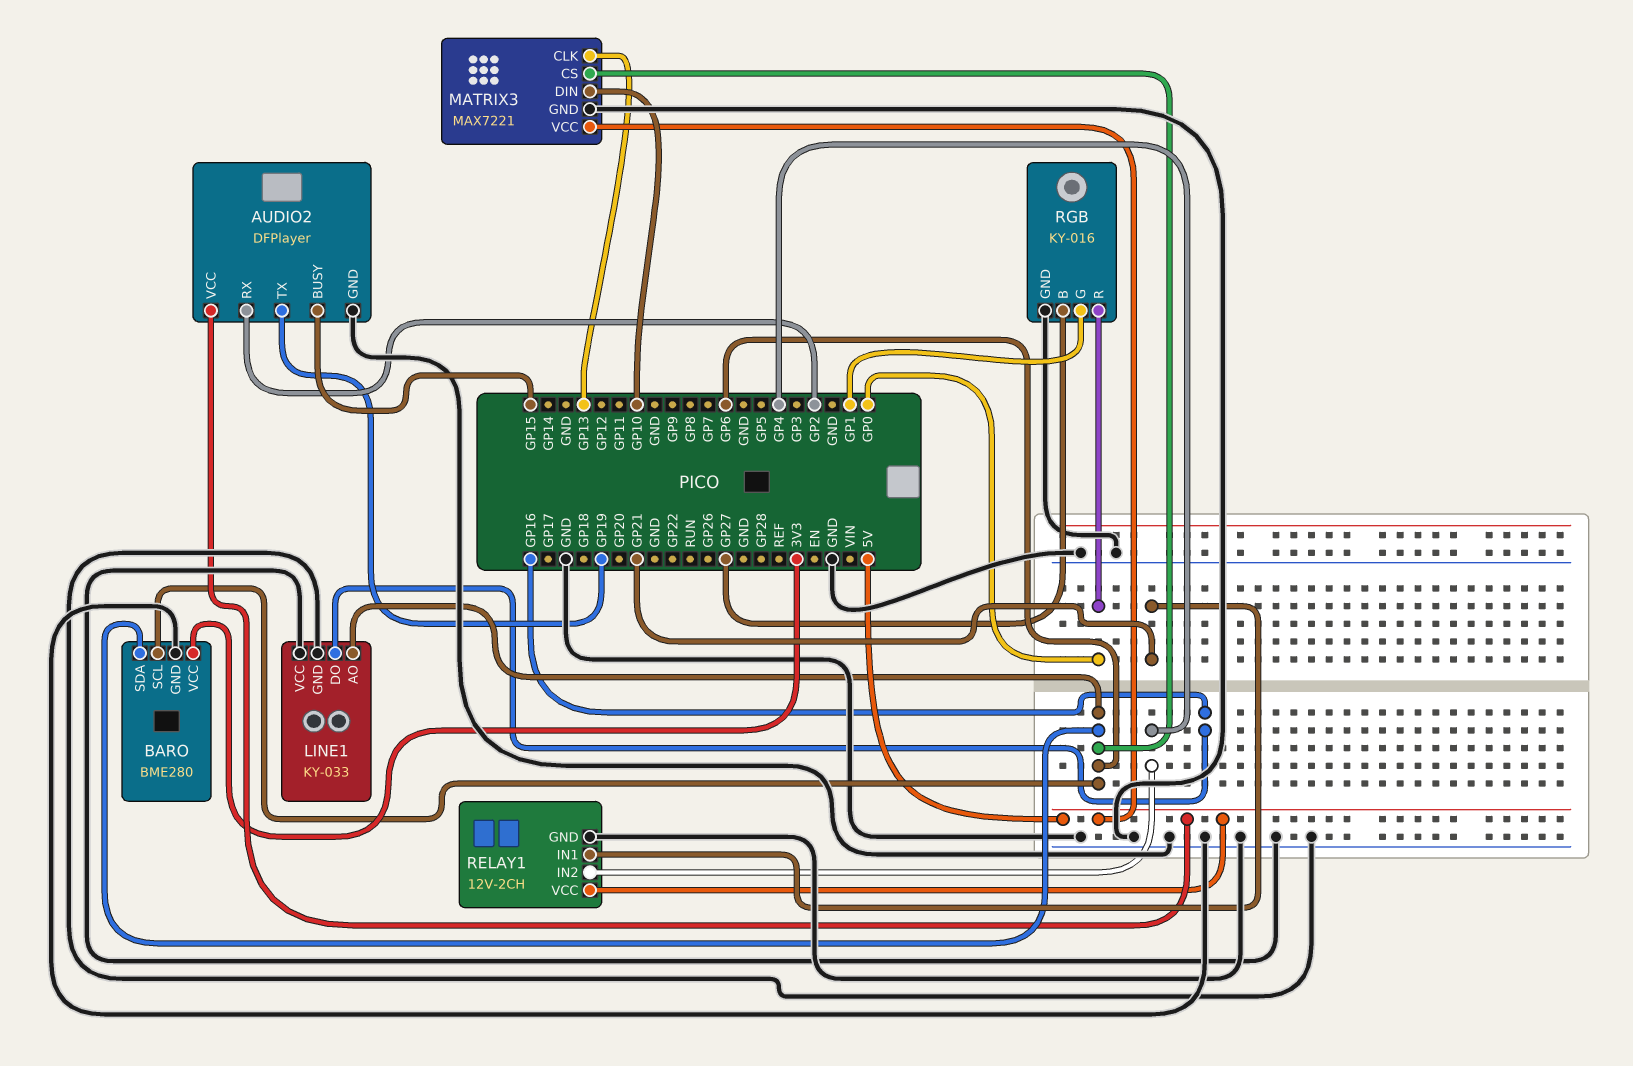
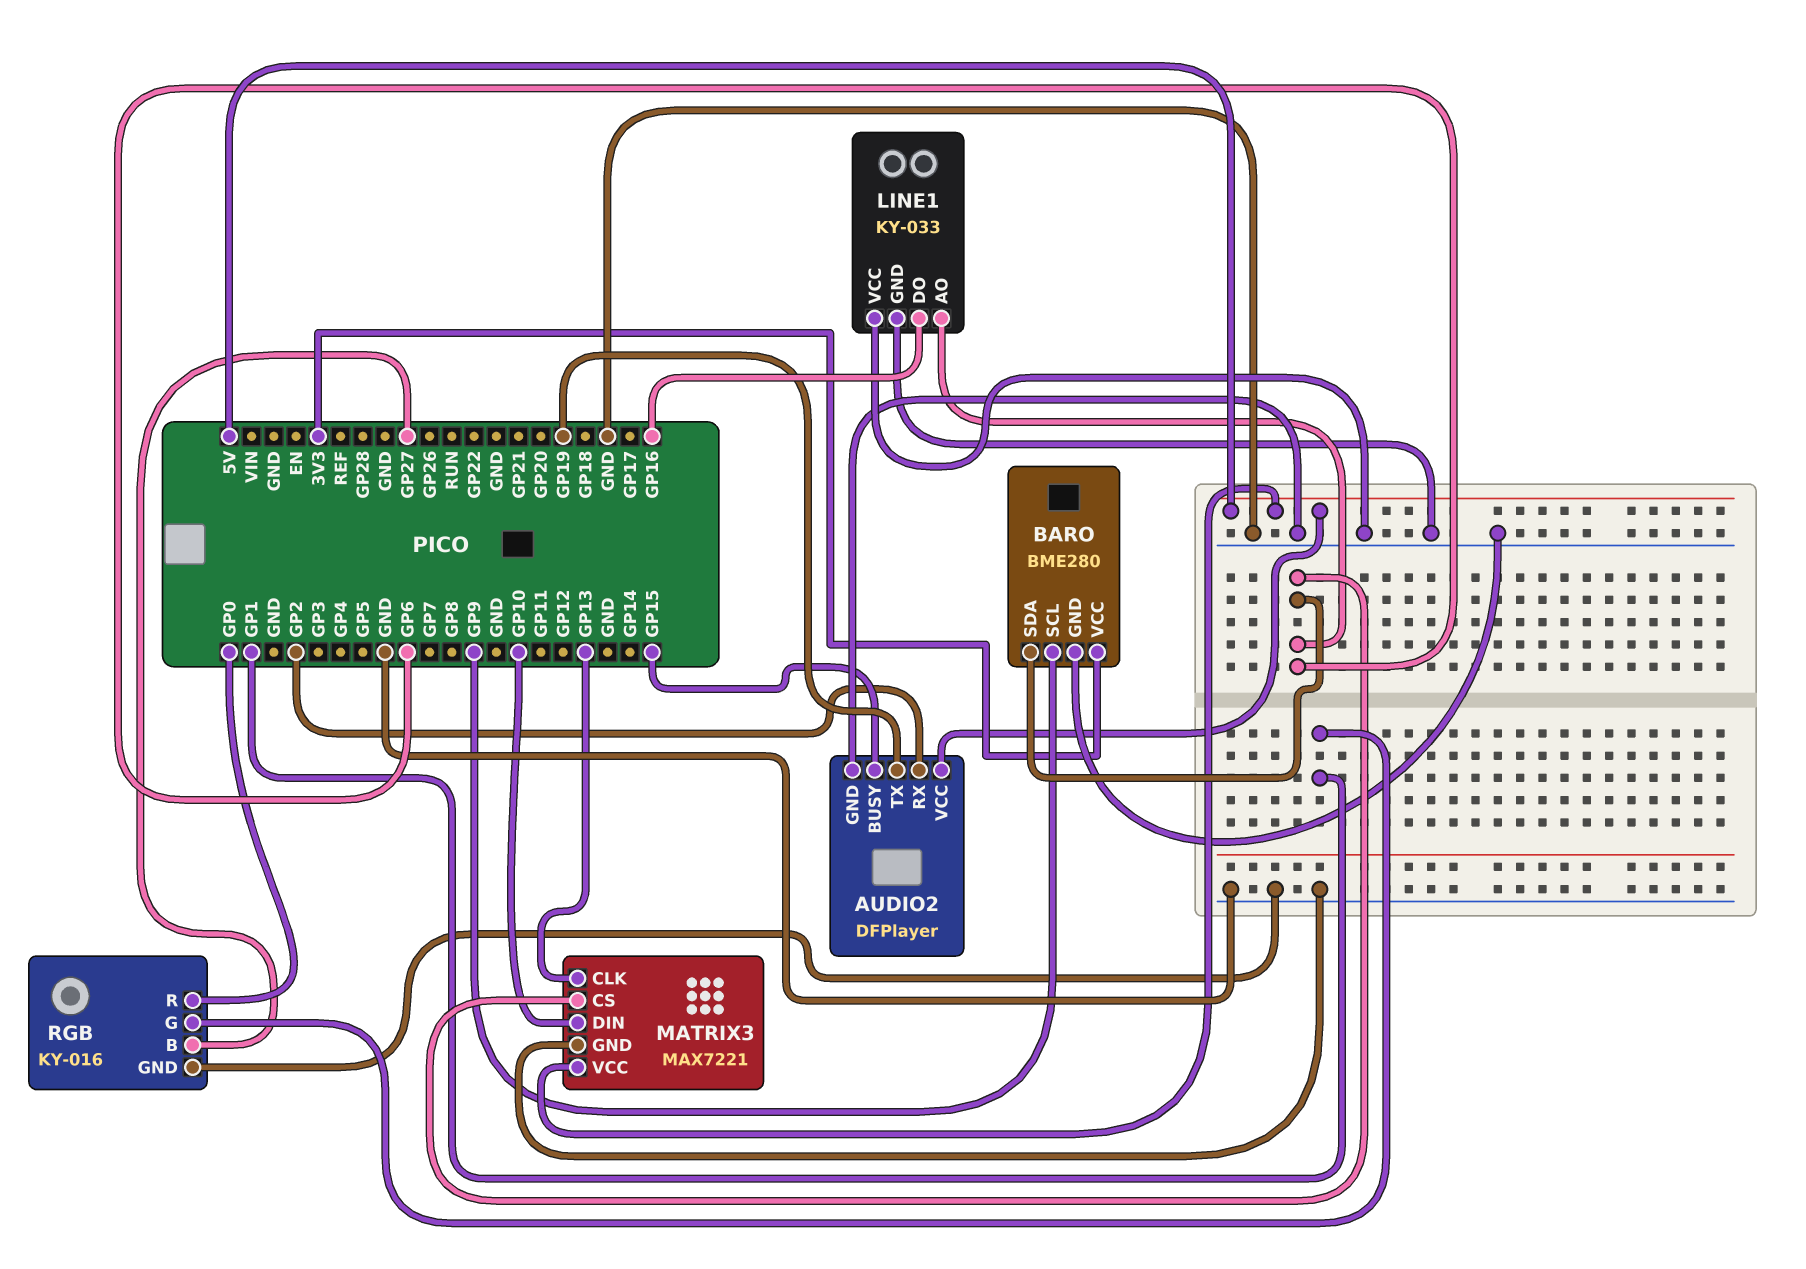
BARO pin SCL: GP6 -> GP9
RELAY1: 12V-2CH -> none
RELAY1 pin GND: GND -> none
RELAY1 pin IN1: GP21 -> none
RELAY1 pin IN2: GP4 -> none
RELAY1 pin VCC: 5V -> none

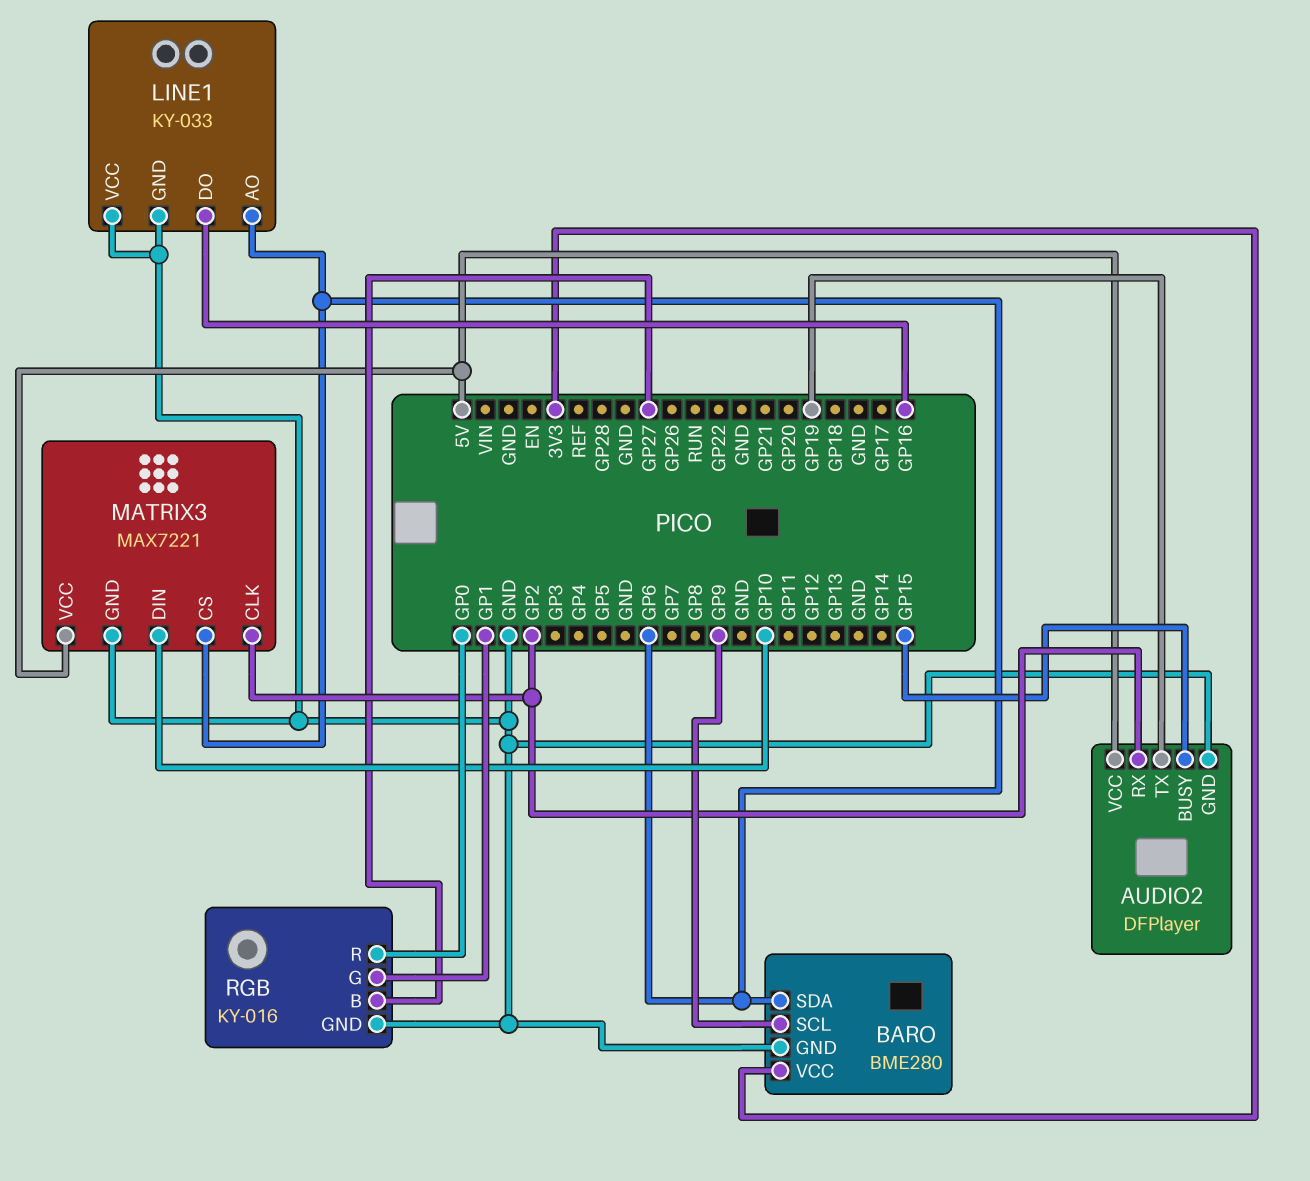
MATRIX3 pin CLK: GP13 -> GP2

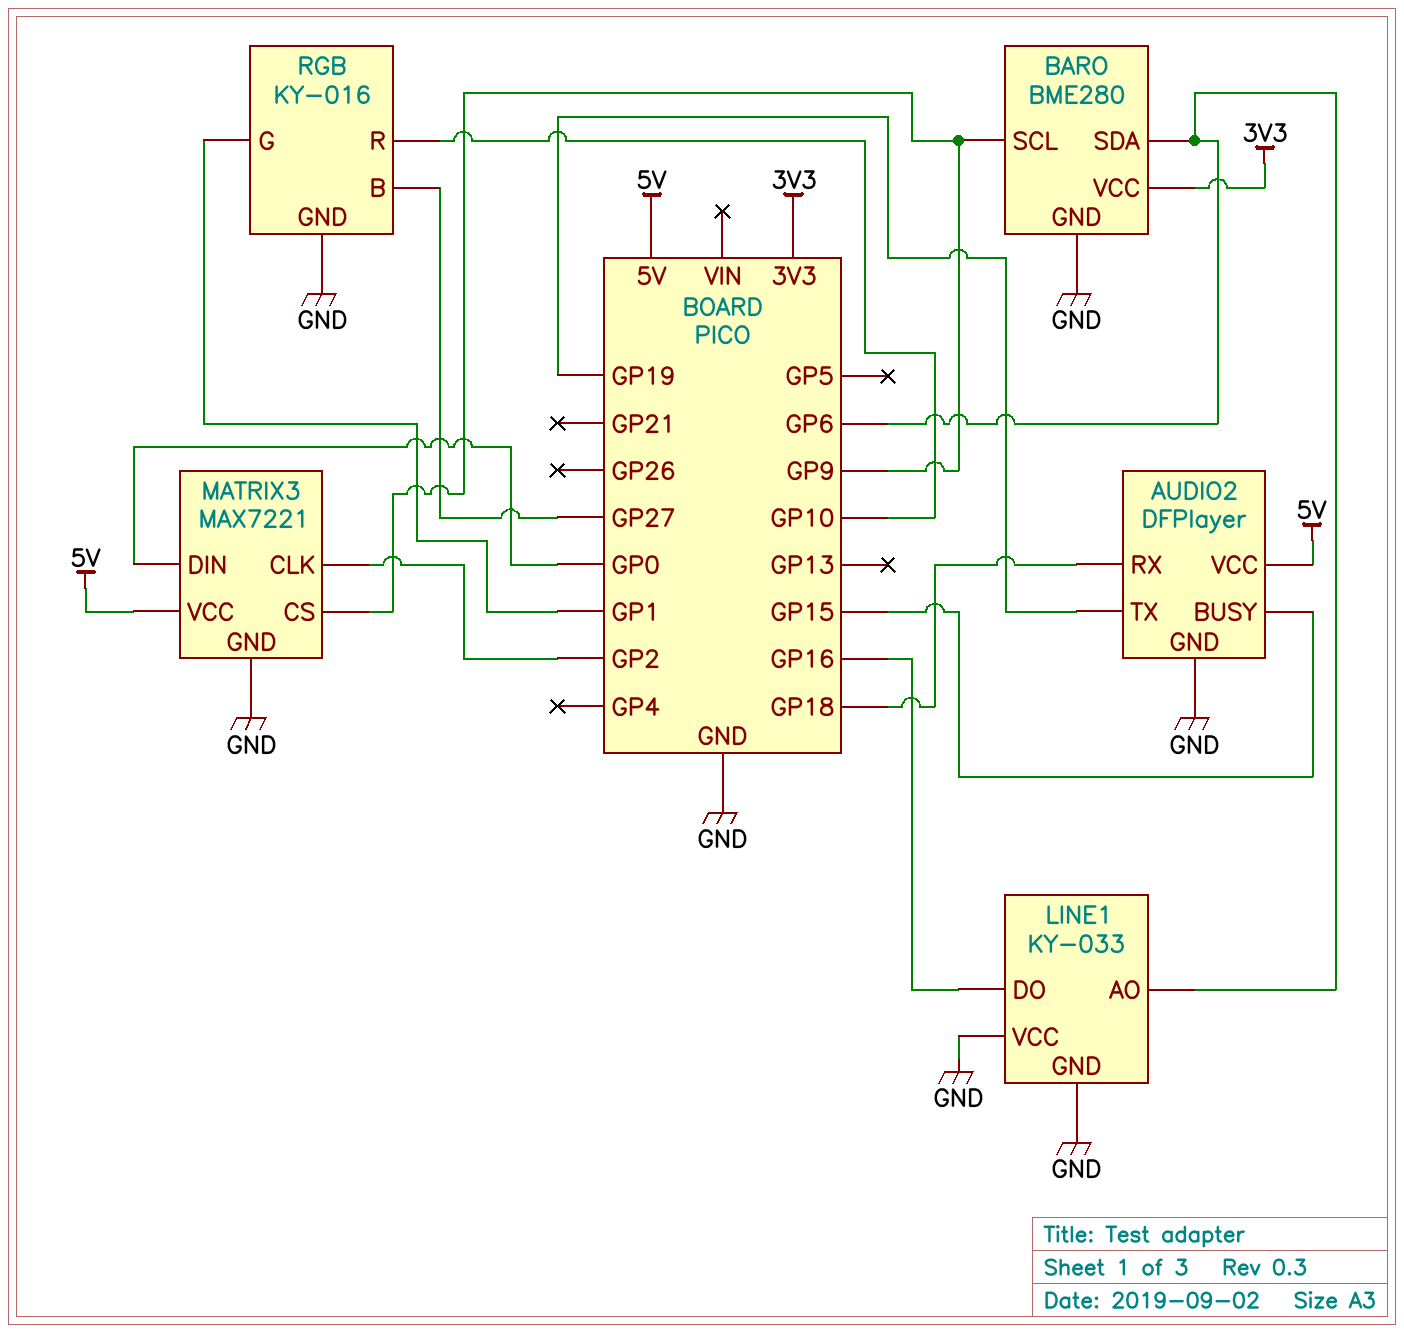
AUDIO2 pin RX: GP2 -> GP18
MATRIX3 pin CS: GP6 -> GP9
MATRIX3 pin DIN: GP10 -> GP0
RGB pin R: GP0 -> GP10

